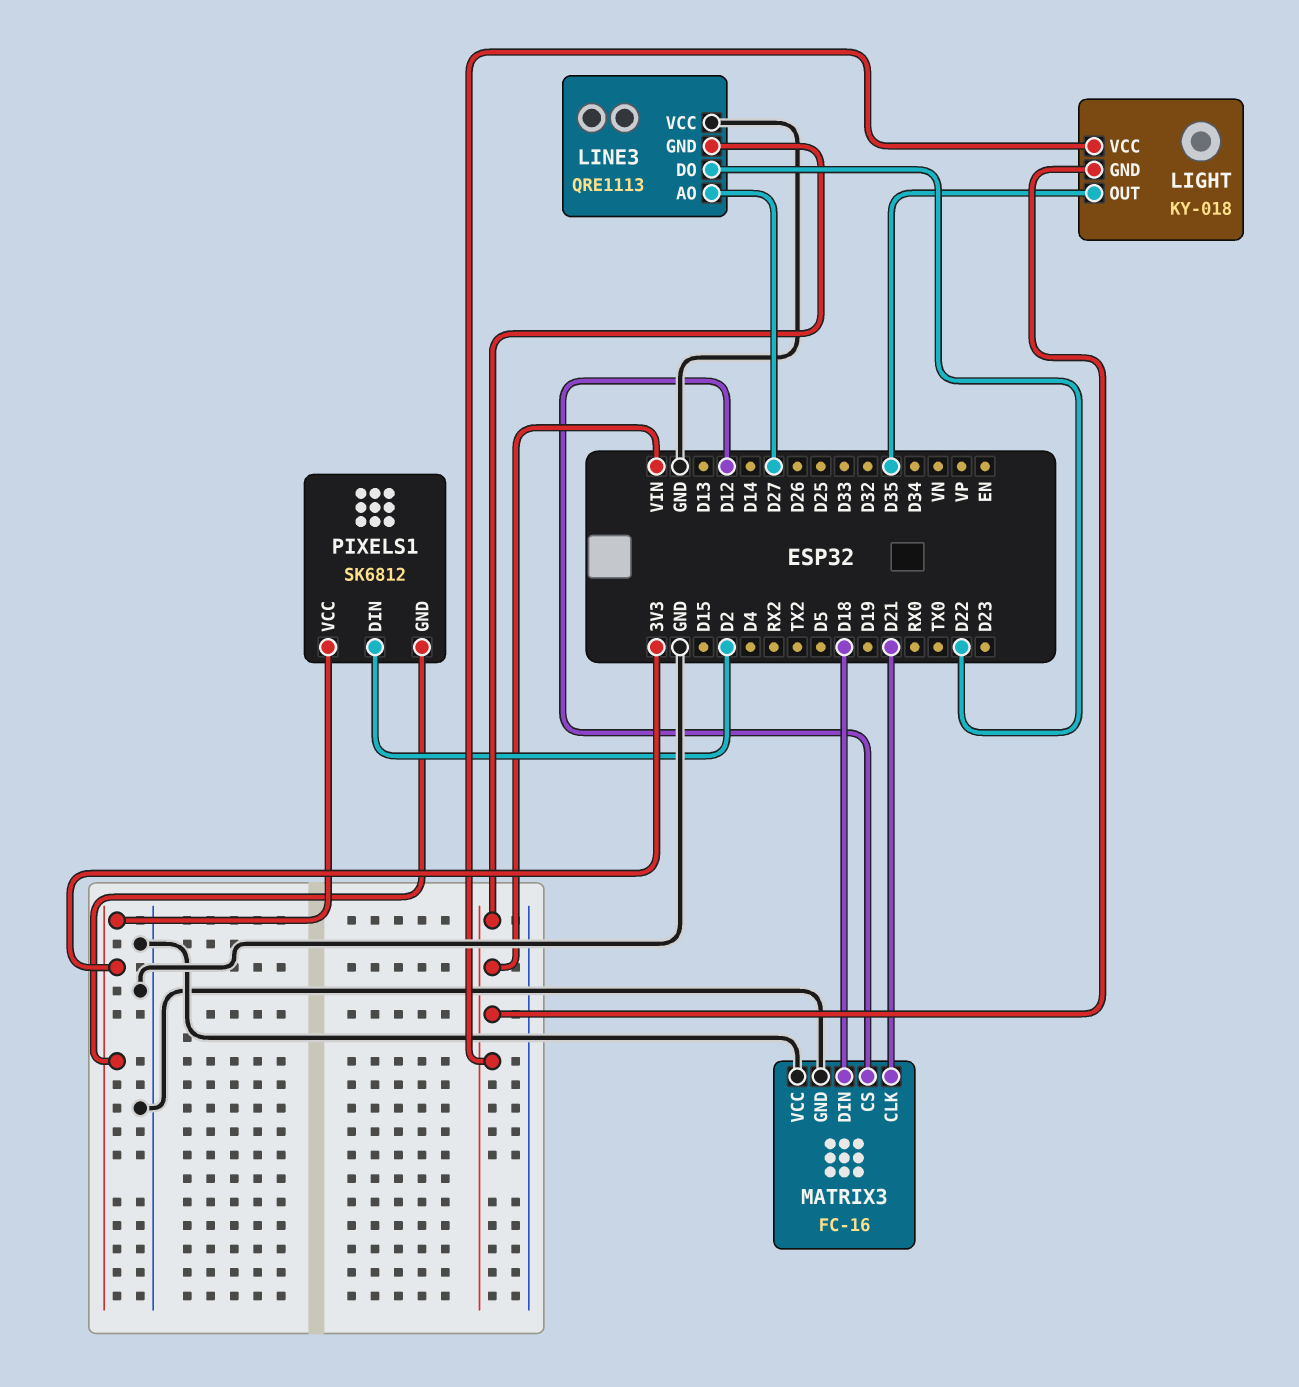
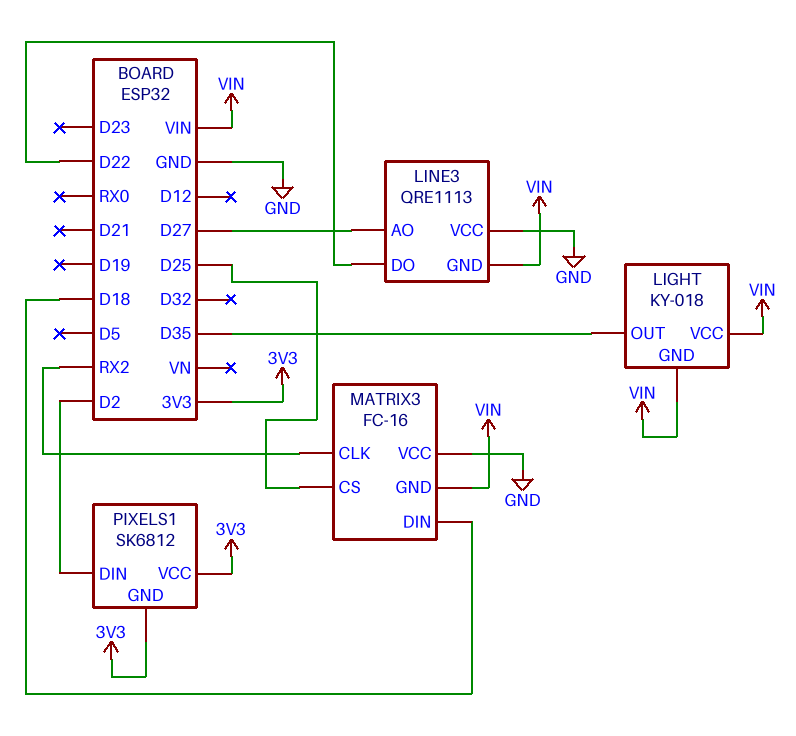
MATRIX3 pin CLK: D21 -> RX2
MATRIX3 pin CS: D12 -> D25
MATRIX3 pin GND: GND -> VIN

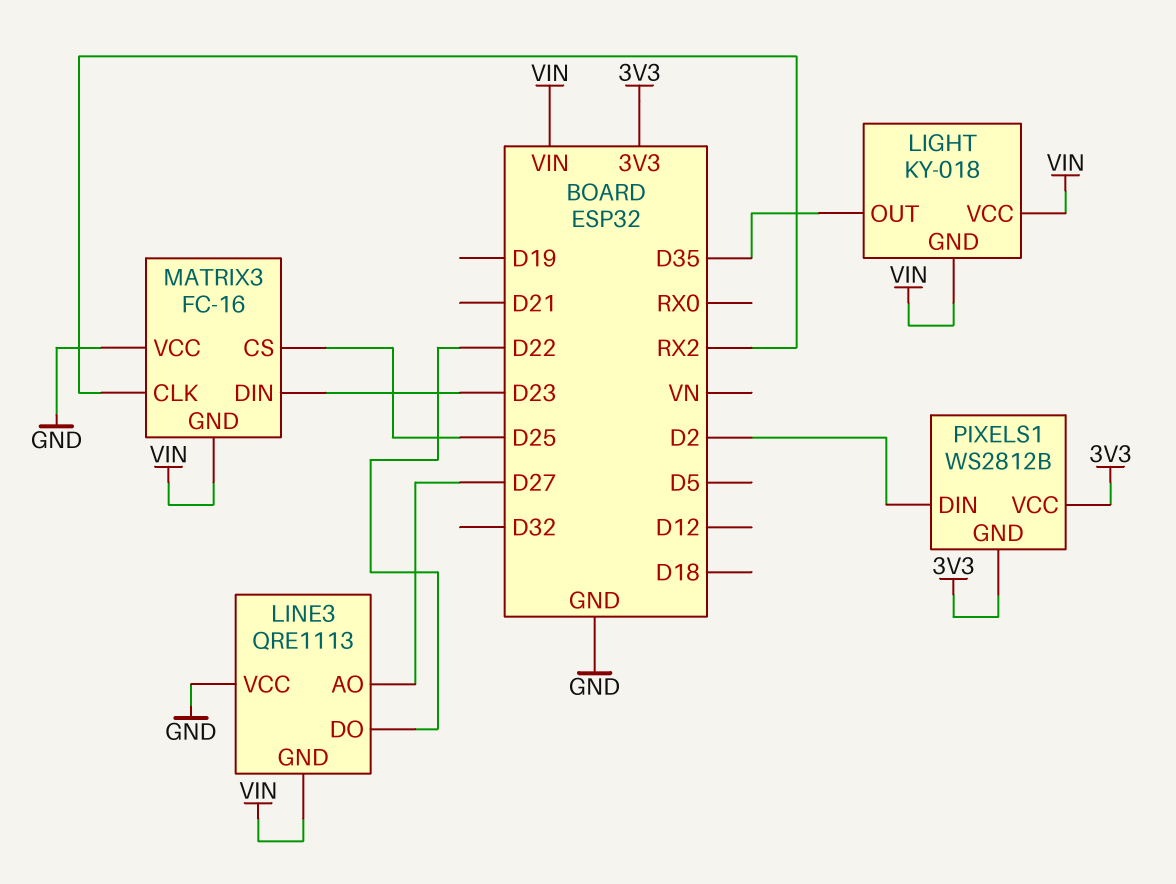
MATRIX3 pin DIN: D18 -> D23
PIXELS1: SK6812 -> WS2812B

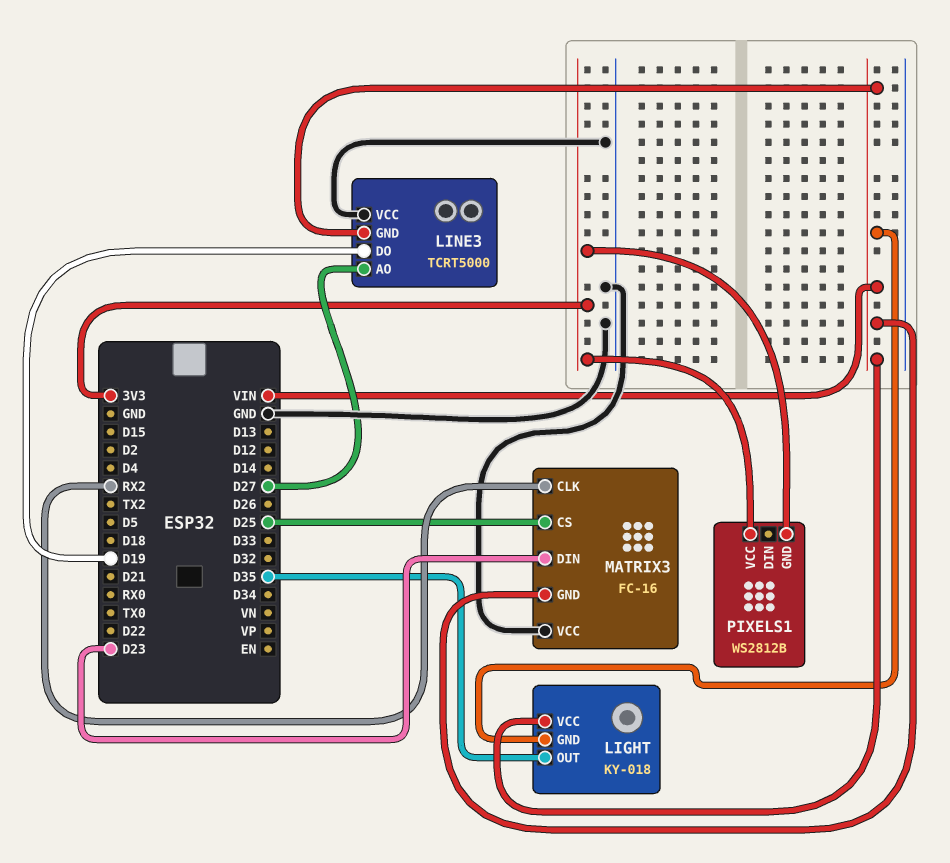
LINE3: QRE1113 -> TCRT5000
LINE3 pin DO: D22 -> D19
PIXELS1 pin DIN: D2 -> none

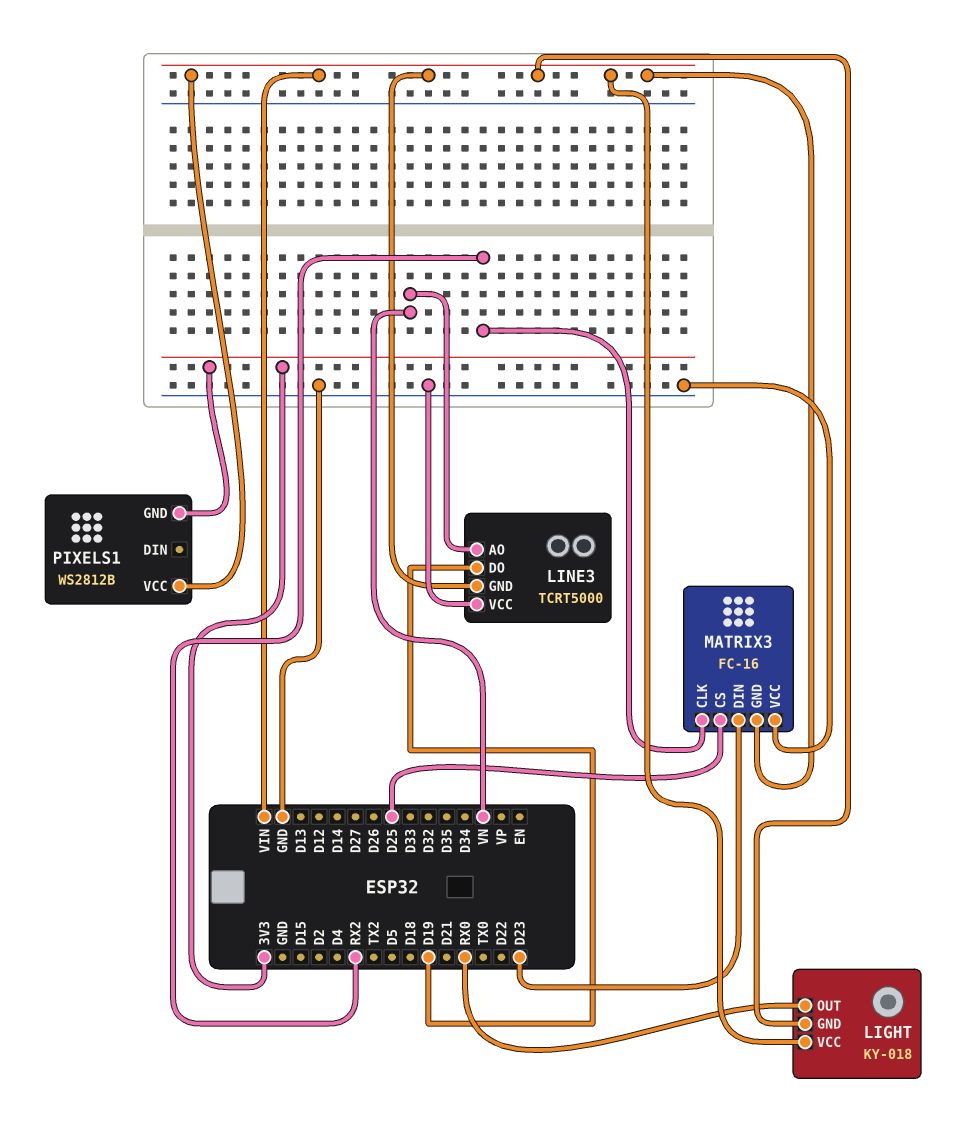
LIGHT pin OUT: D35 -> RX0
LINE3 pin AO: D27 -> VN
PIXELS1 pin VCC: 3V3 -> VIN

